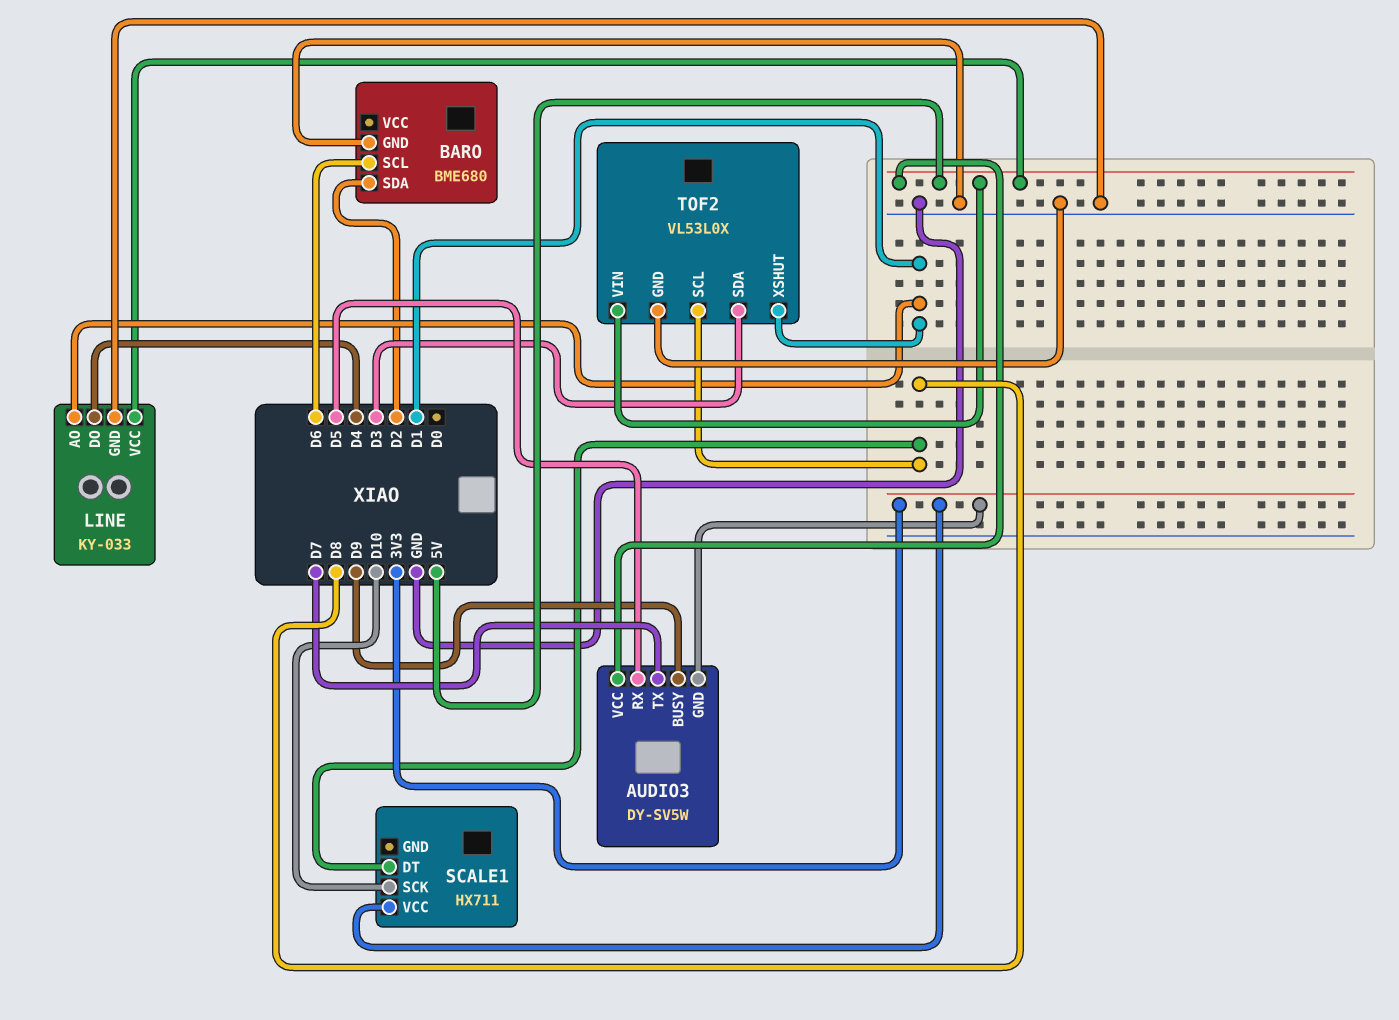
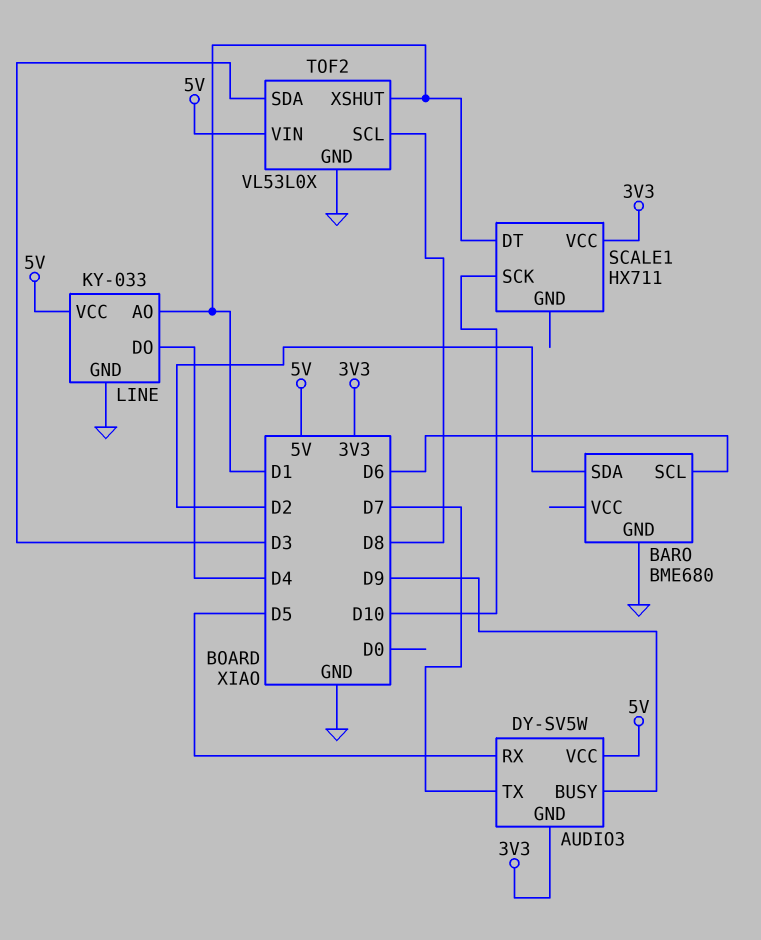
SCALE1 pin DT: D8 -> D1

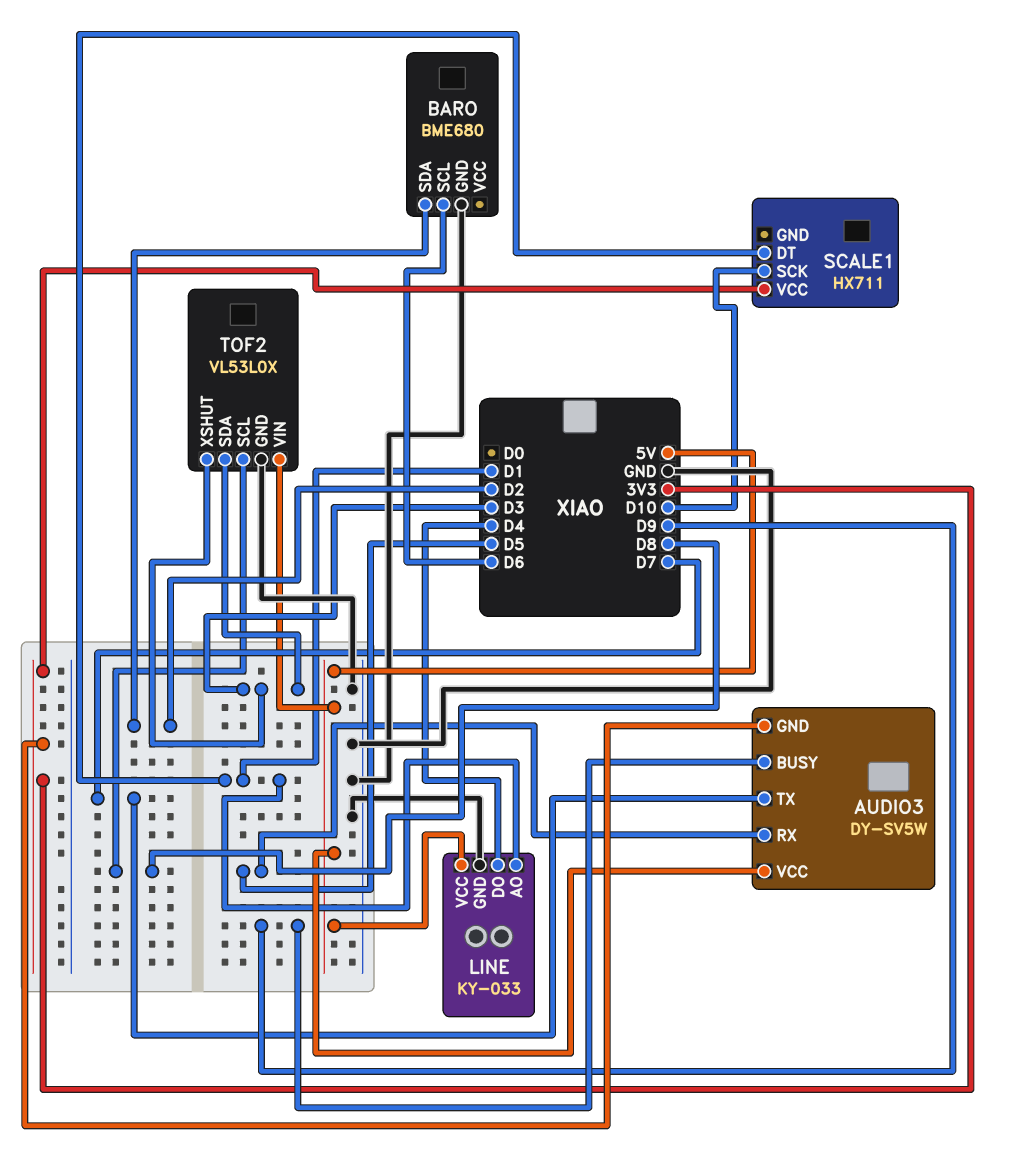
TOF2 pin XSHUT: D1 -> D3

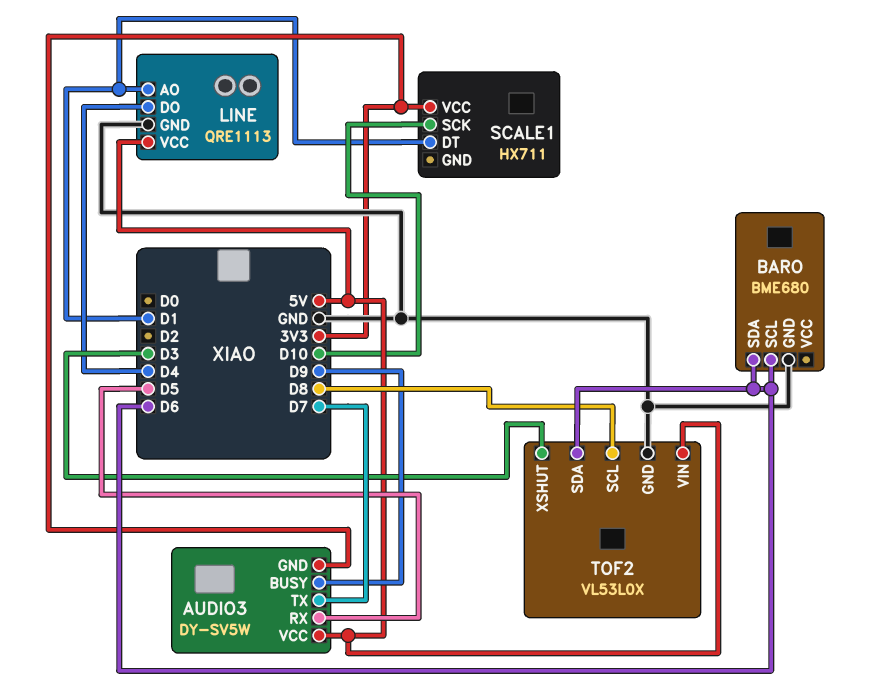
BARO pin SDA: D2 -> D6
LINE: KY-033 -> QRE1113
TOF2 pin SDA: D3 -> D6

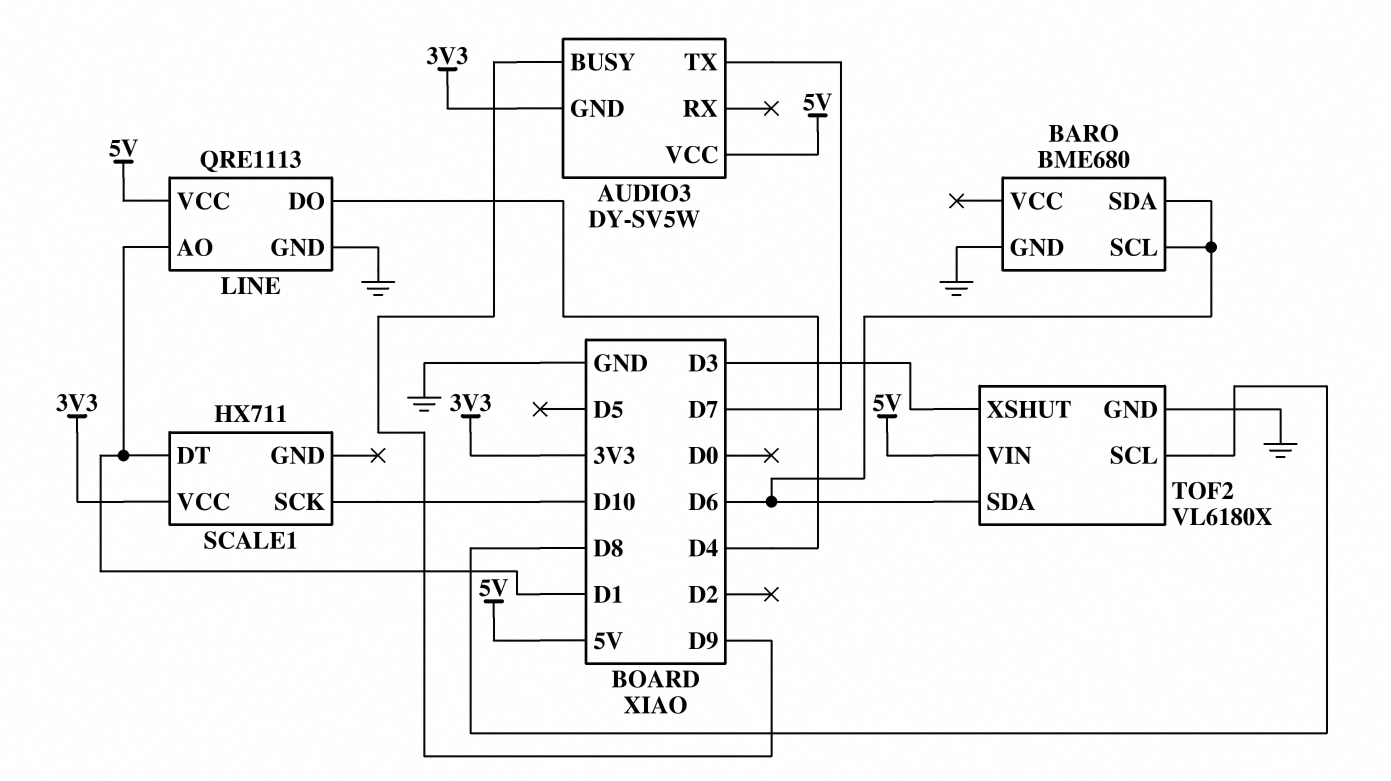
AUDIO3 pin RX: D5 -> none
TOF2: VL53L0X -> VL6180X

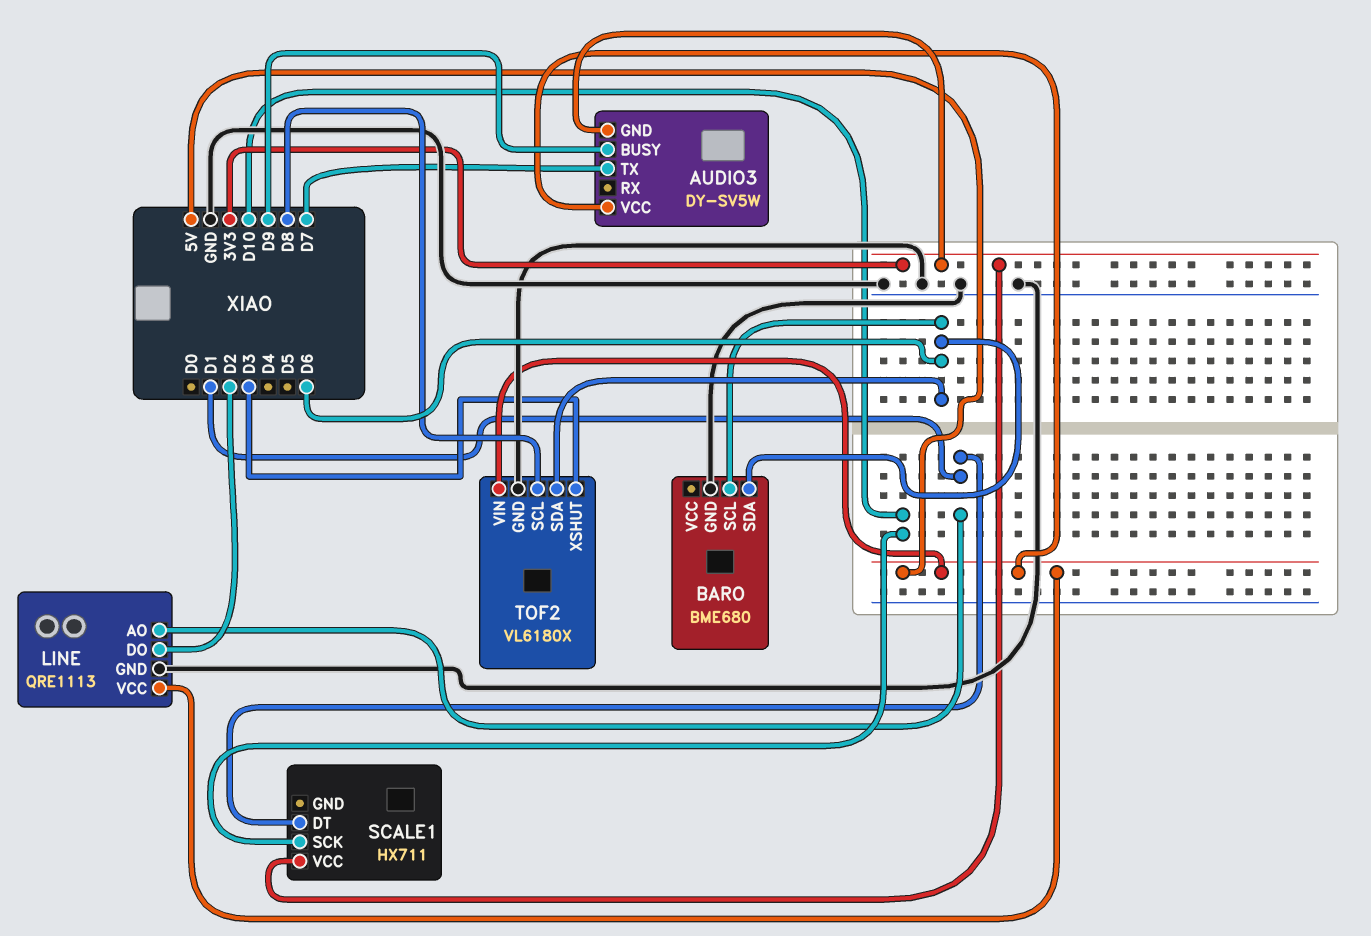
LINE pin DO: D4 -> D2

